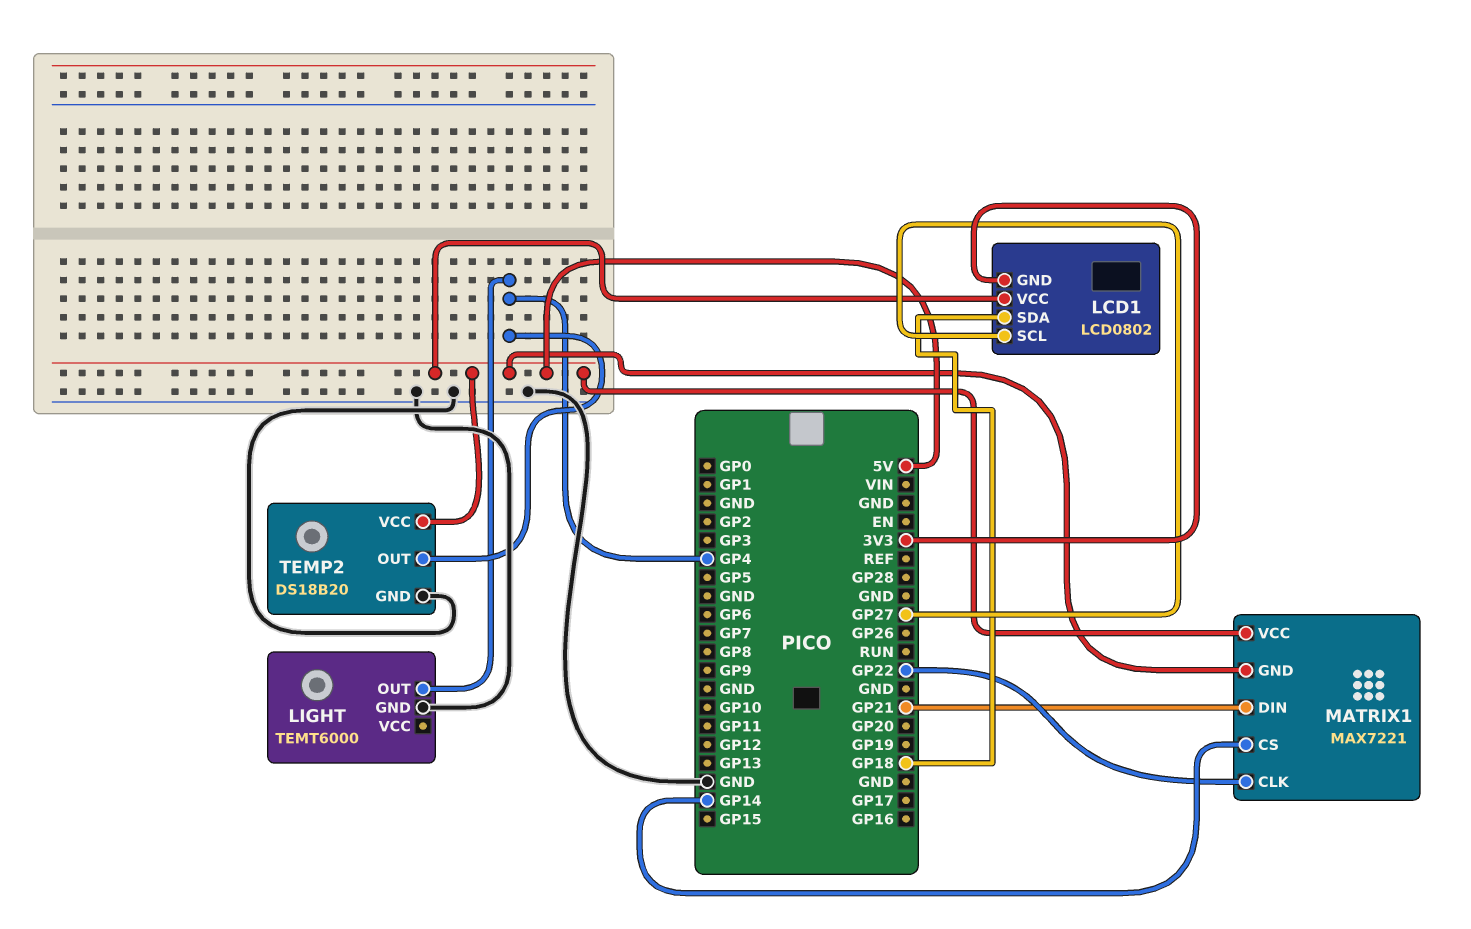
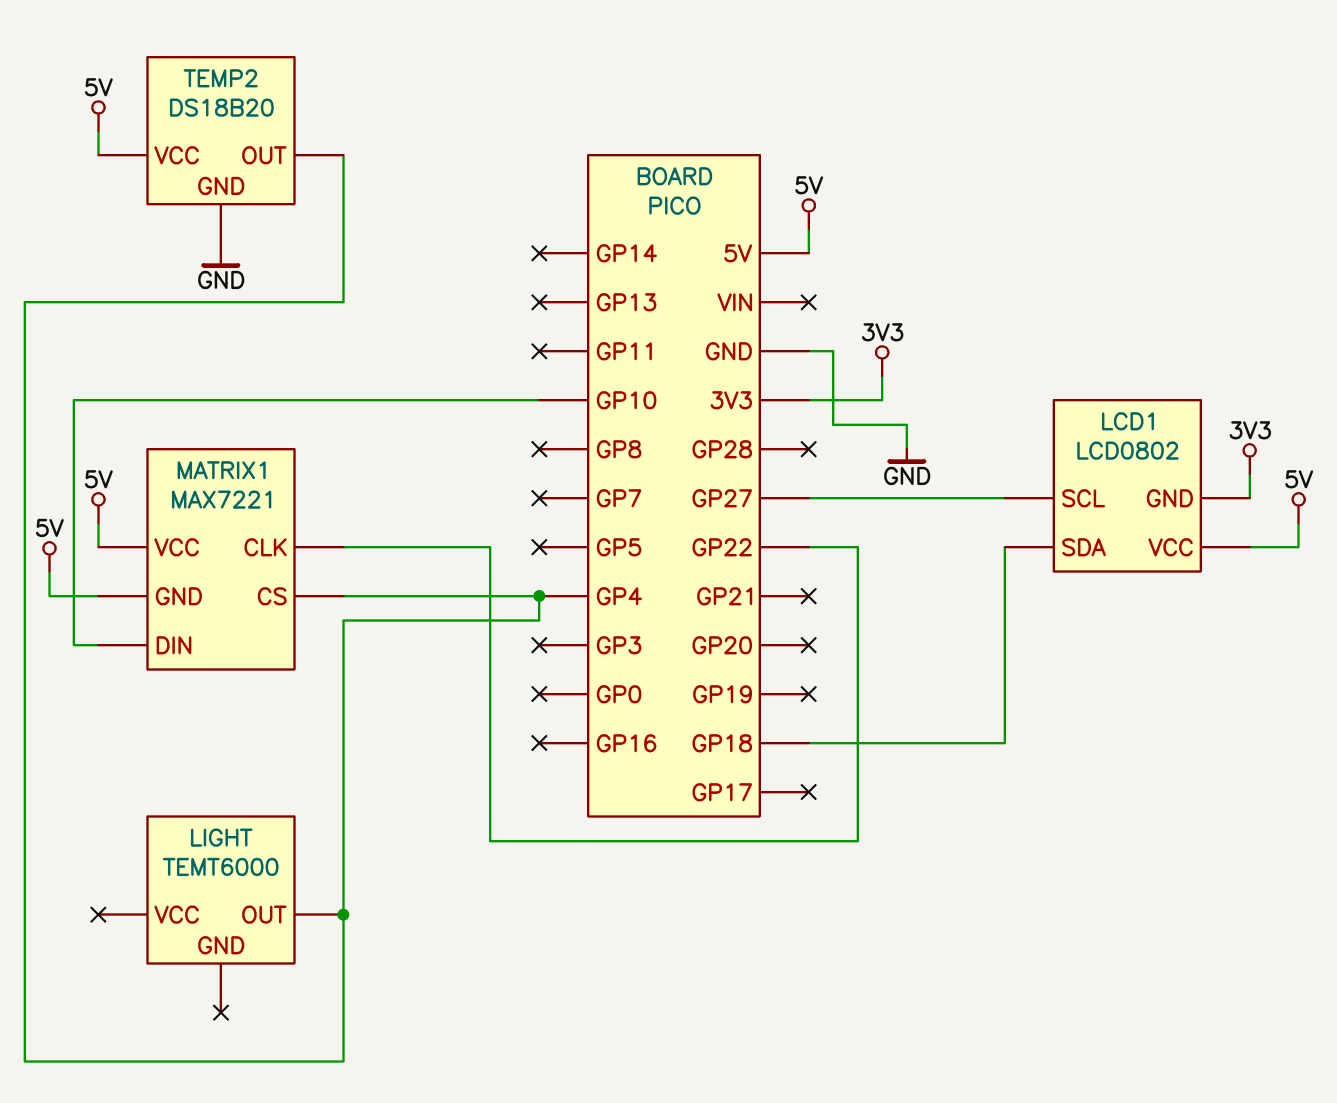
LIGHT pin GND: GND -> none
MATRIX1 pin CS: GP14 -> GP4
MATRIX1 pin DIN: GP21 -> GP10

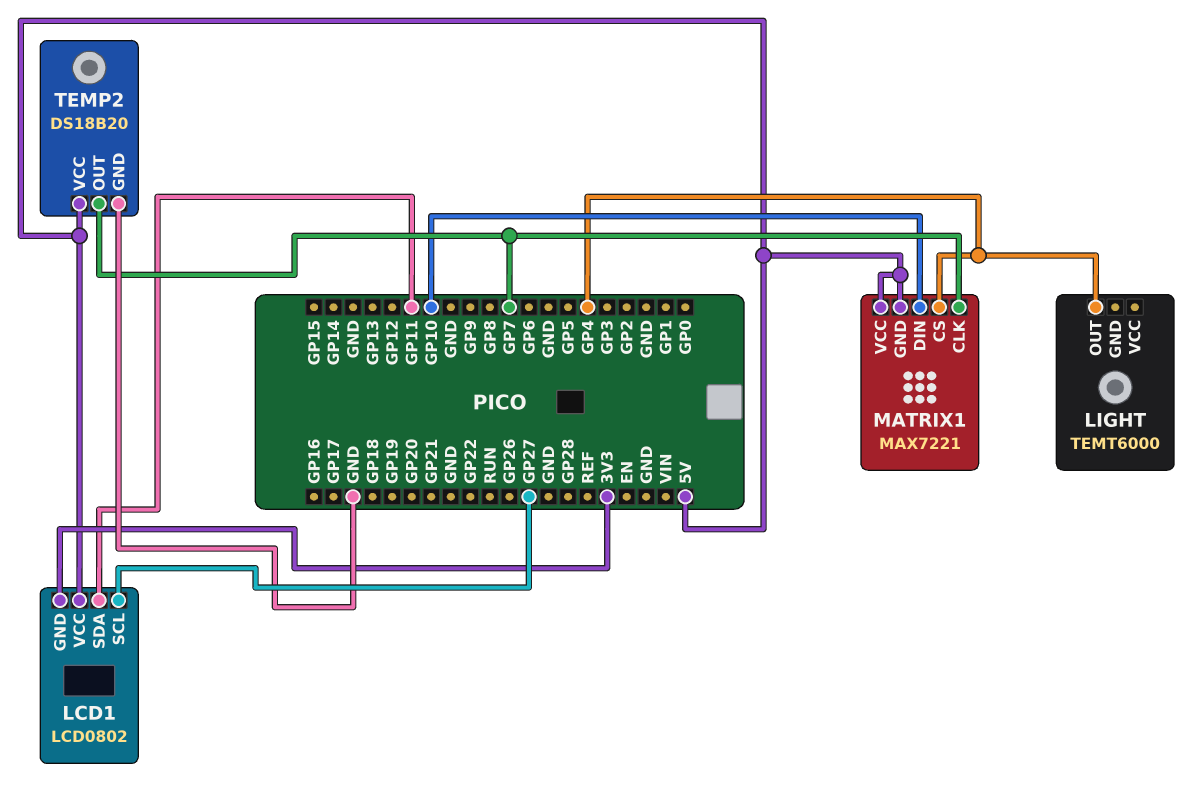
LCD1 pin SDA: GP18 -> GP11
MATRIX1 pin CLK: GP22 -> GP7
TEMP2 pin OUT: GP4 -> GP7

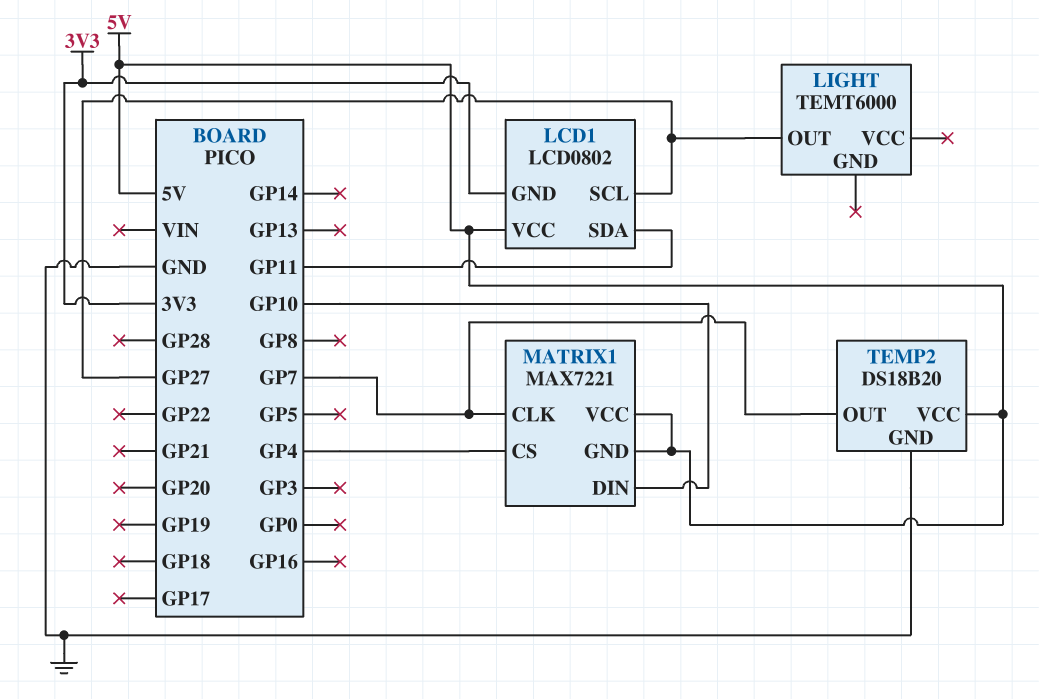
LIGHT pin OUT: GP4 -> GP27

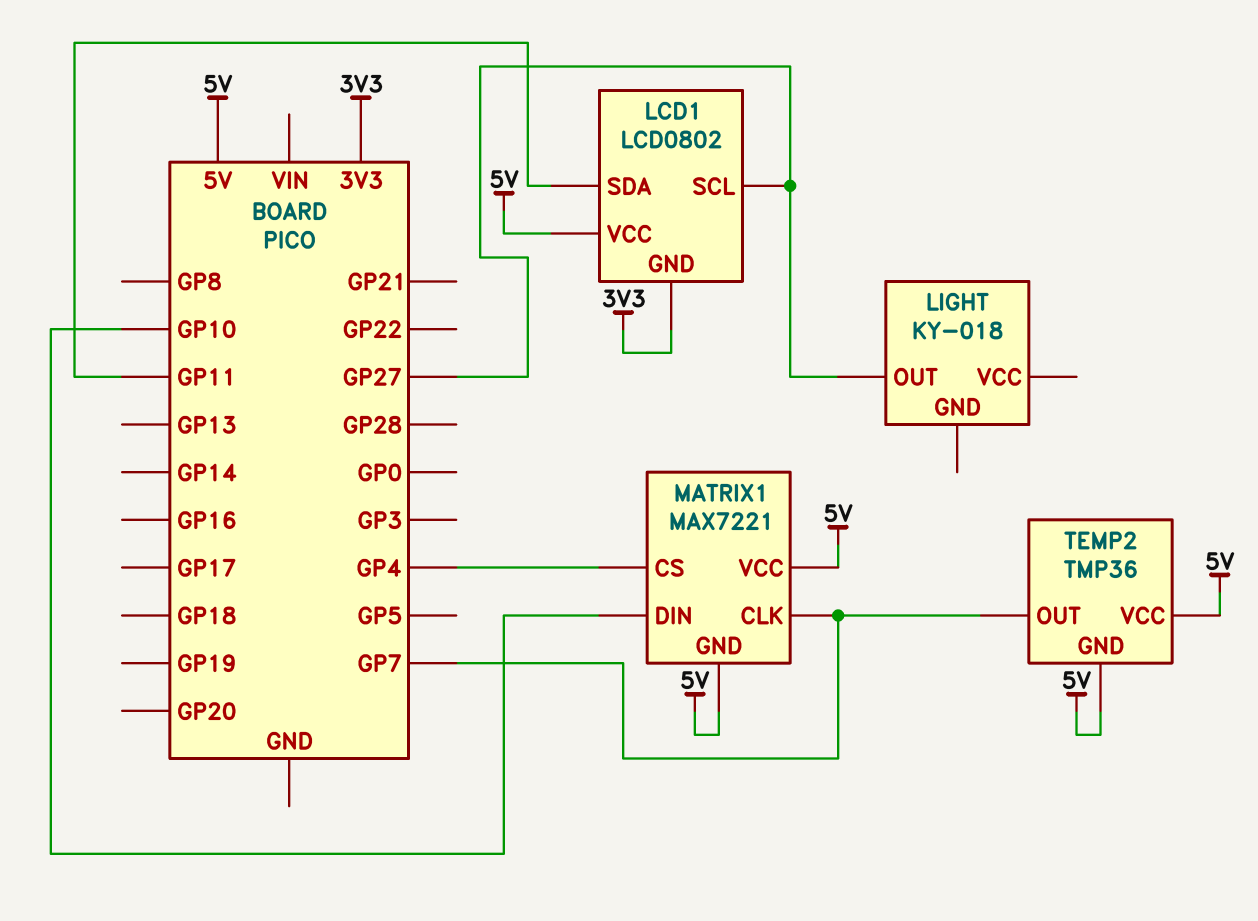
LIGHT: TEMT6000 -> KY-018
TEMP2: DS18B20 -> TMP36
TEMP2 pin GND: GND -> 5V

